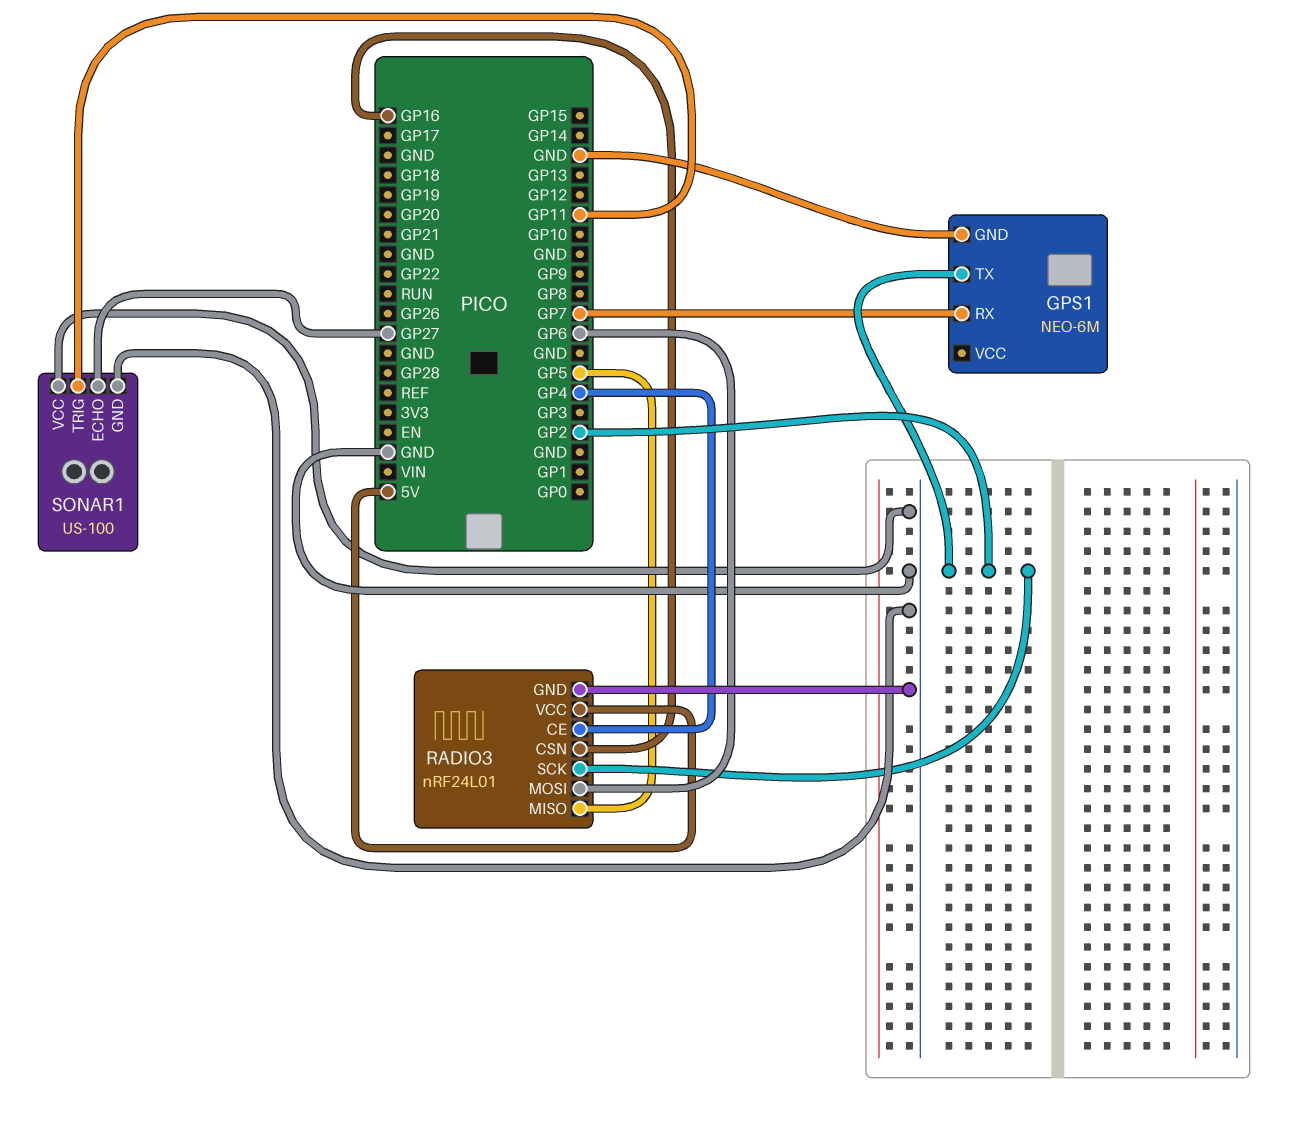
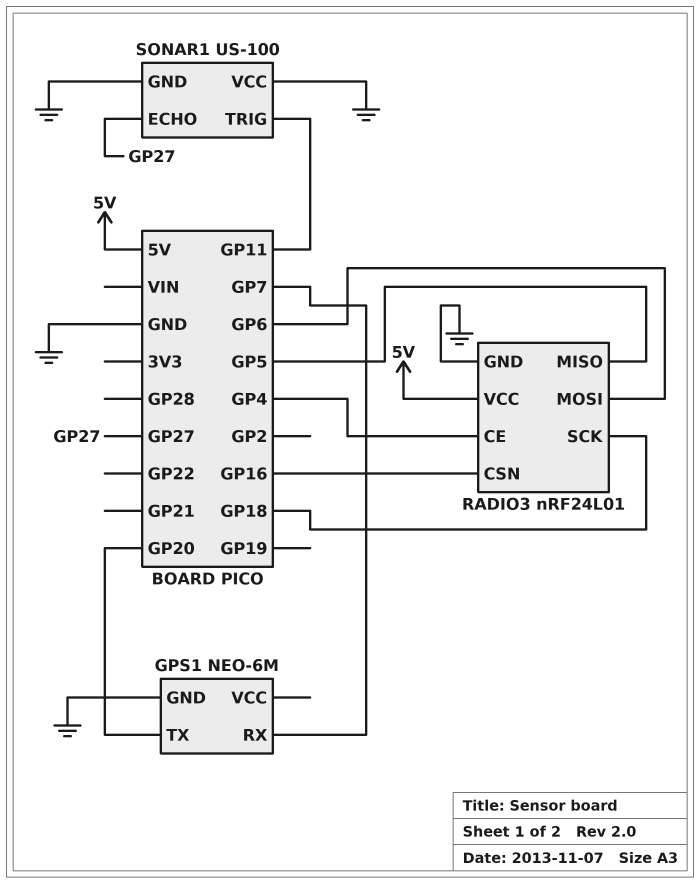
GPS1 pin TX: GP2 -> GP20
RADIO3 pin SCK: GP2 -> GP18

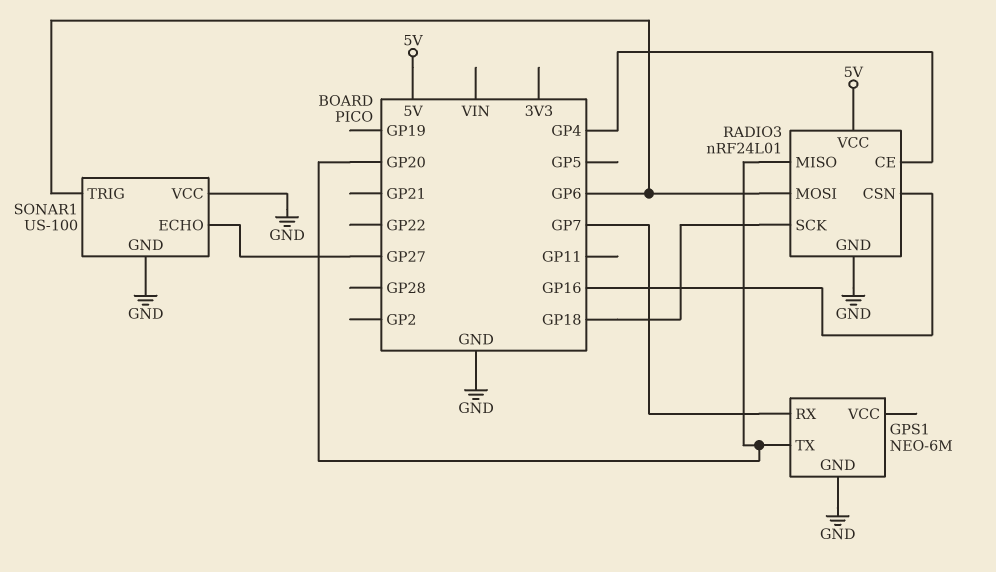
RADIO3 pin MISO: GP5 -> GP20
SONAR1 pin TRIG: GP11 -> GP6

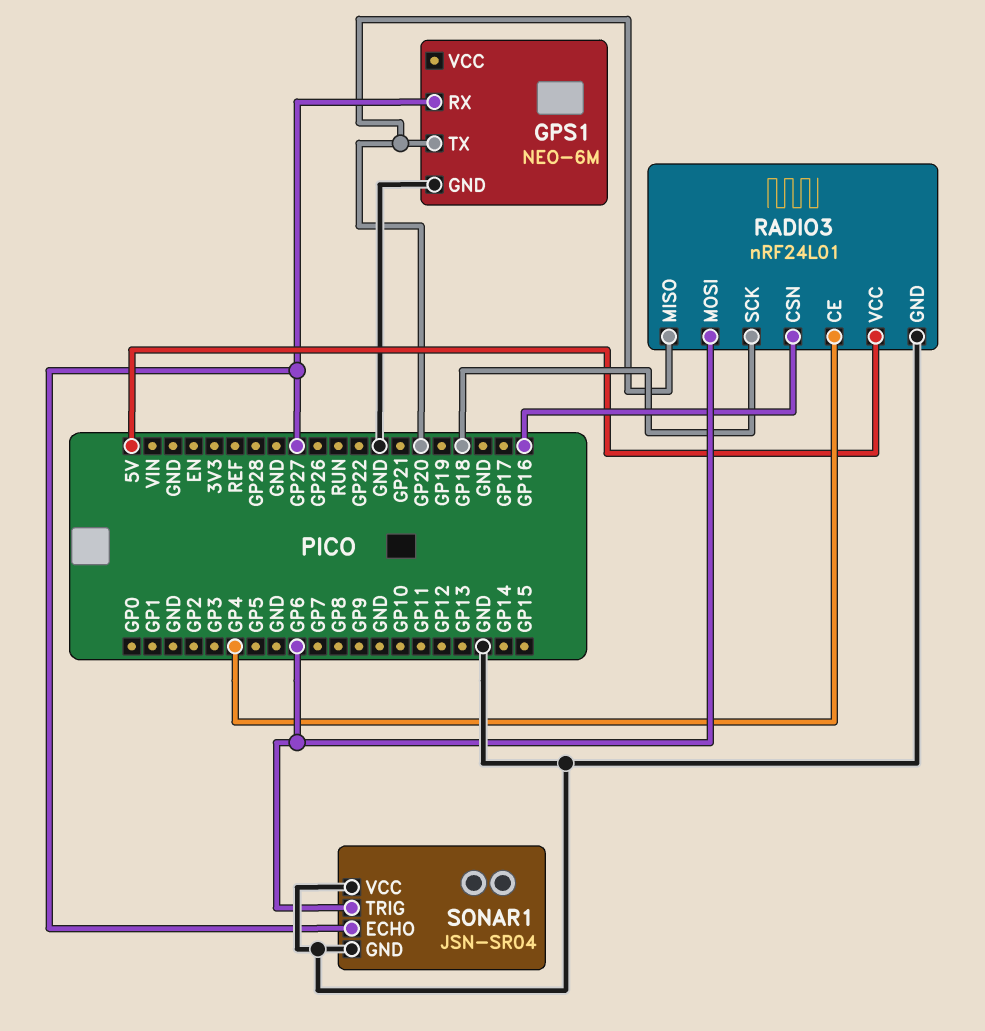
GPS1 pin RX: GP7 -> GP27
SONAR1: US-100 -> JSN-SR04

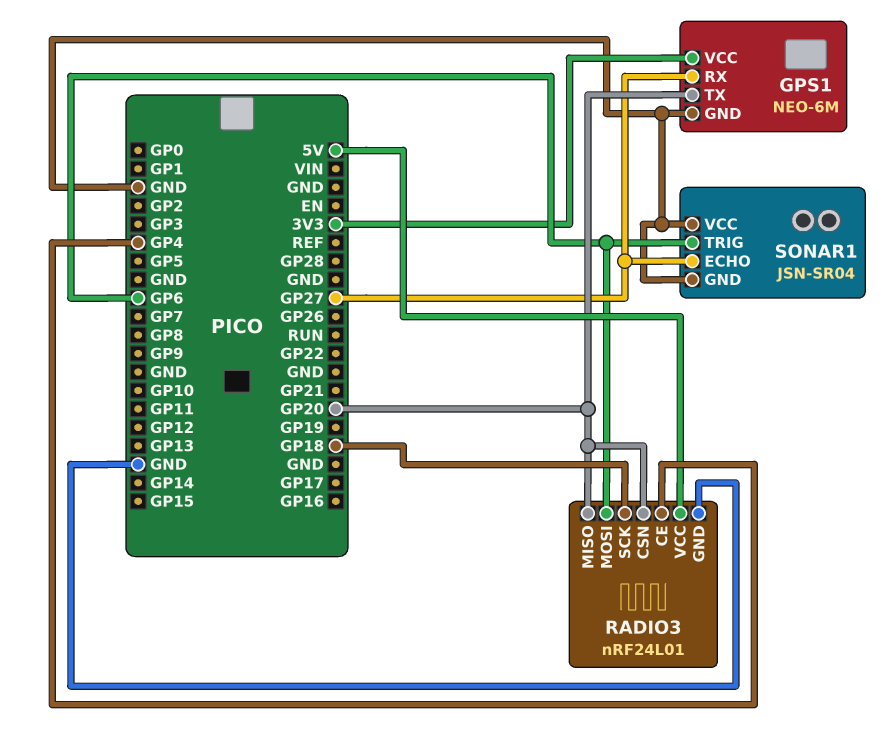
GPS1 pin VCC: none -> 3V3
RADIO3 pin CSN: GP16 -> GP20

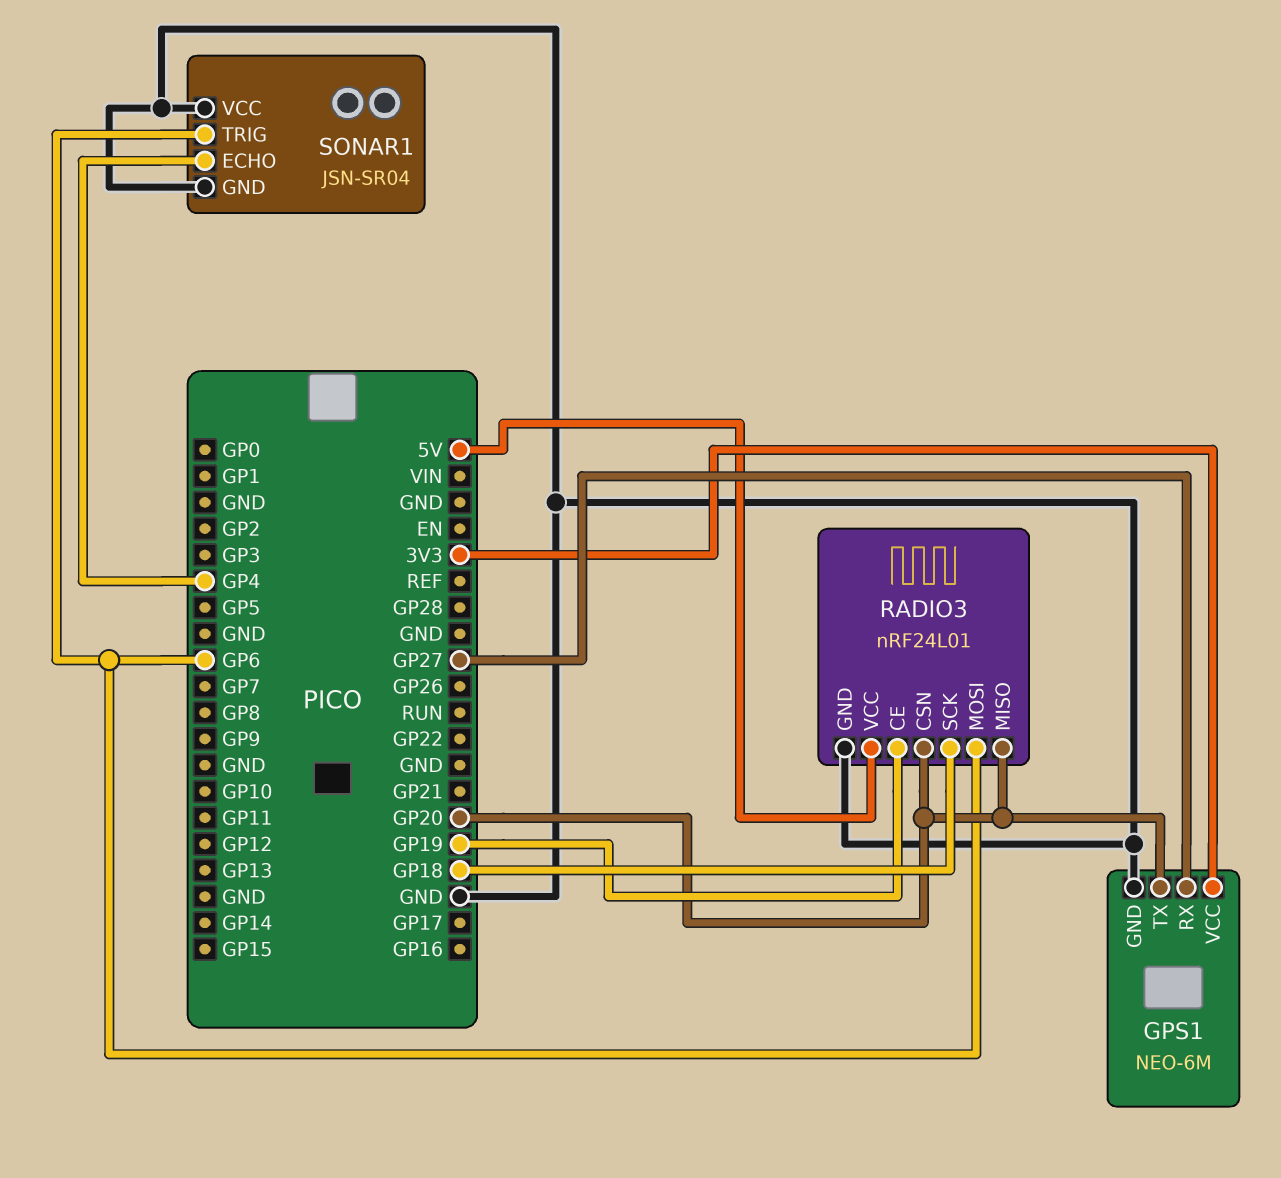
RADIO3 pin CE: GP4 -> GP19
SONAR1 pin ECHO: GP27 -> GP4

